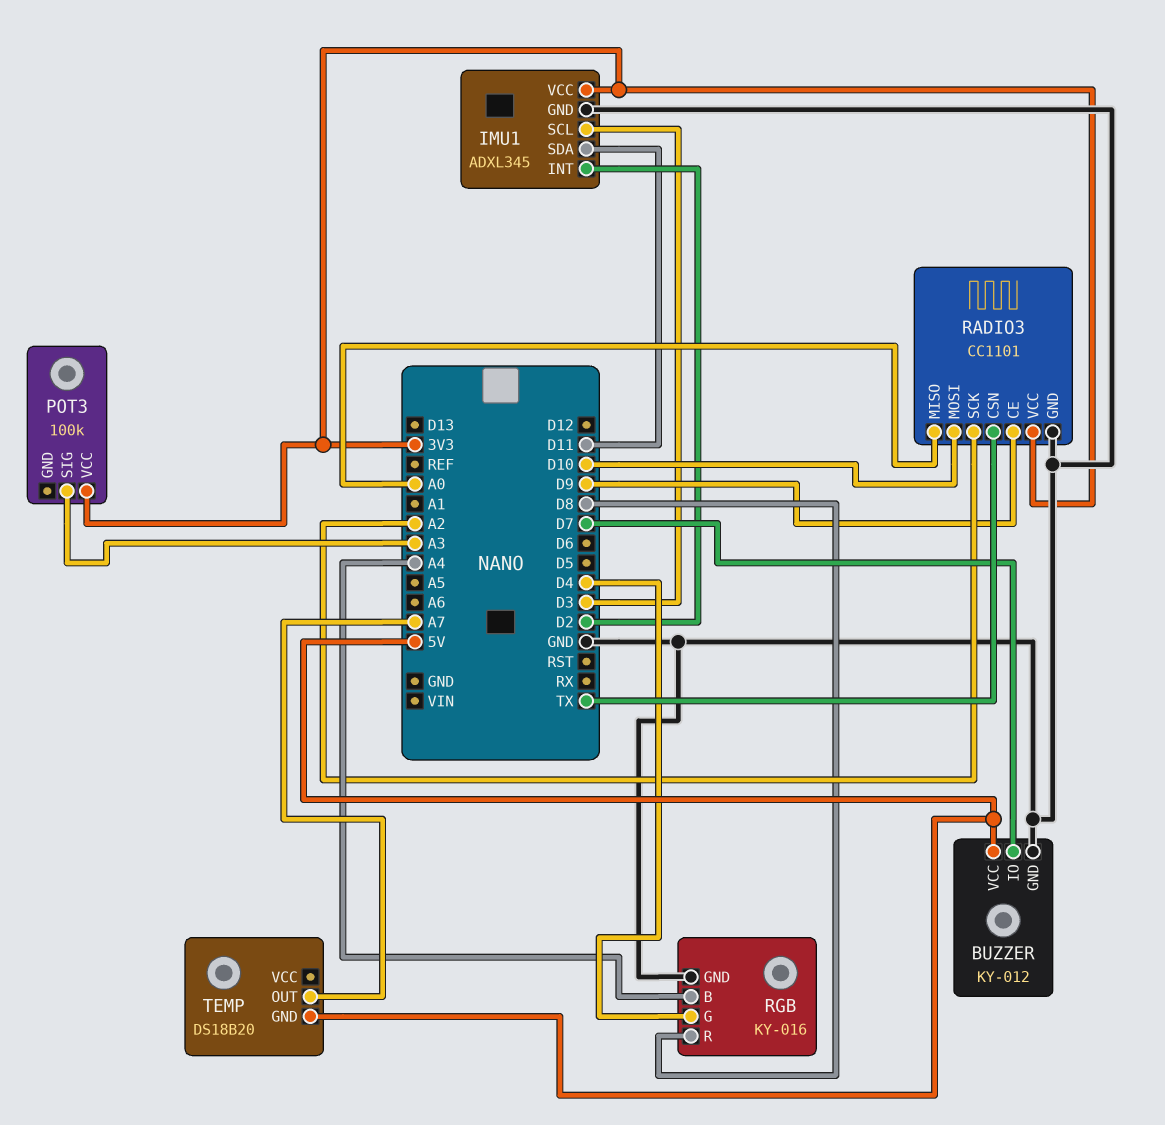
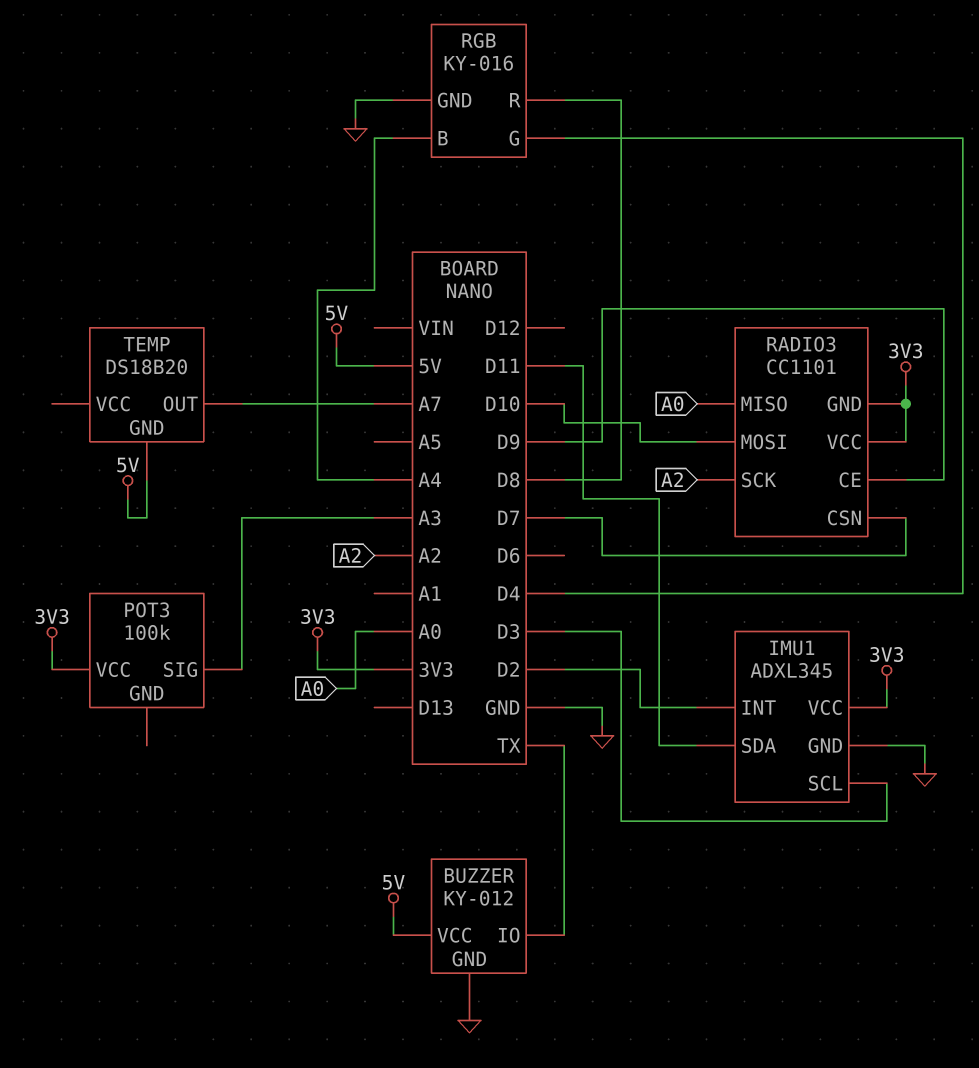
BUZZER pin IO: D7 -> TX
RADIO3 pin CSN: TX -> D7
RADIO3 pin GND: GND -> 3V3

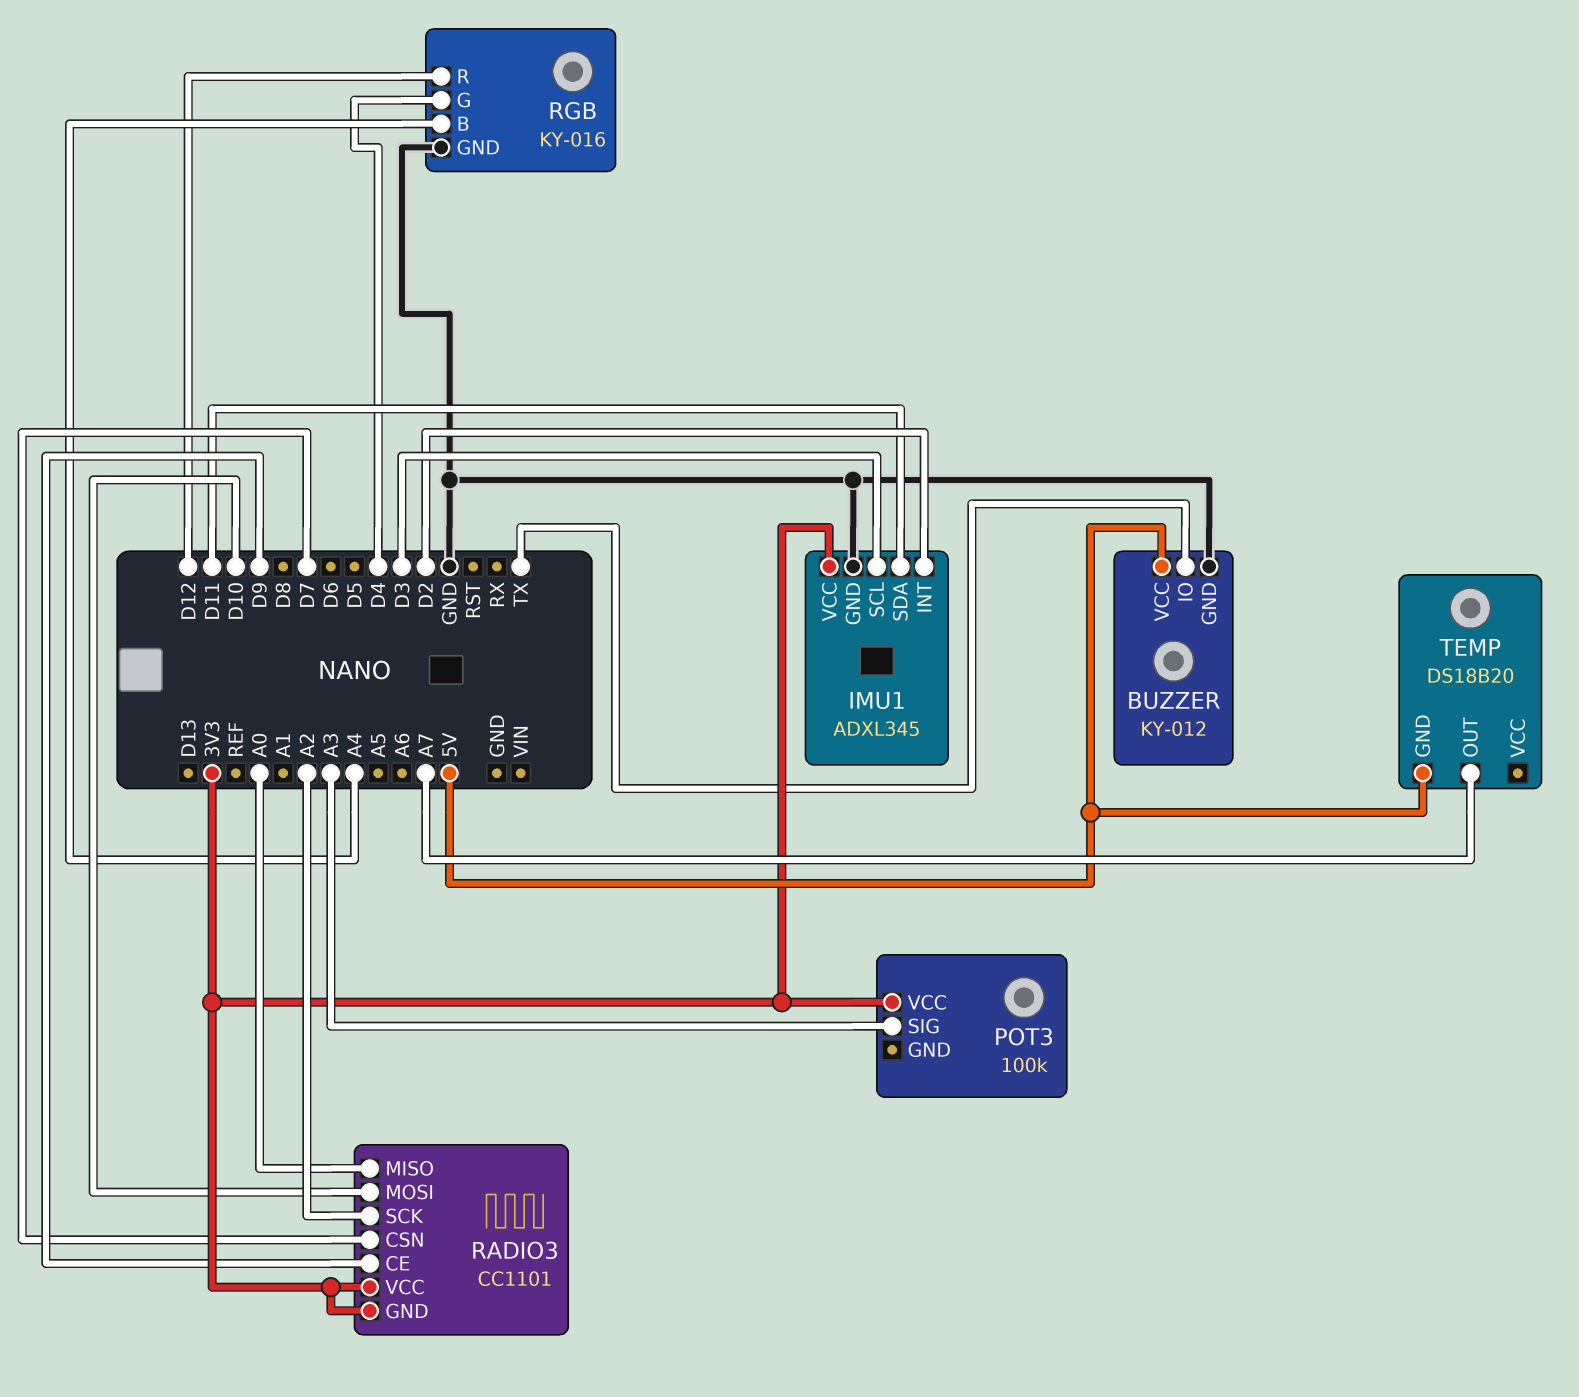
RGB pin R: D8 -> D12

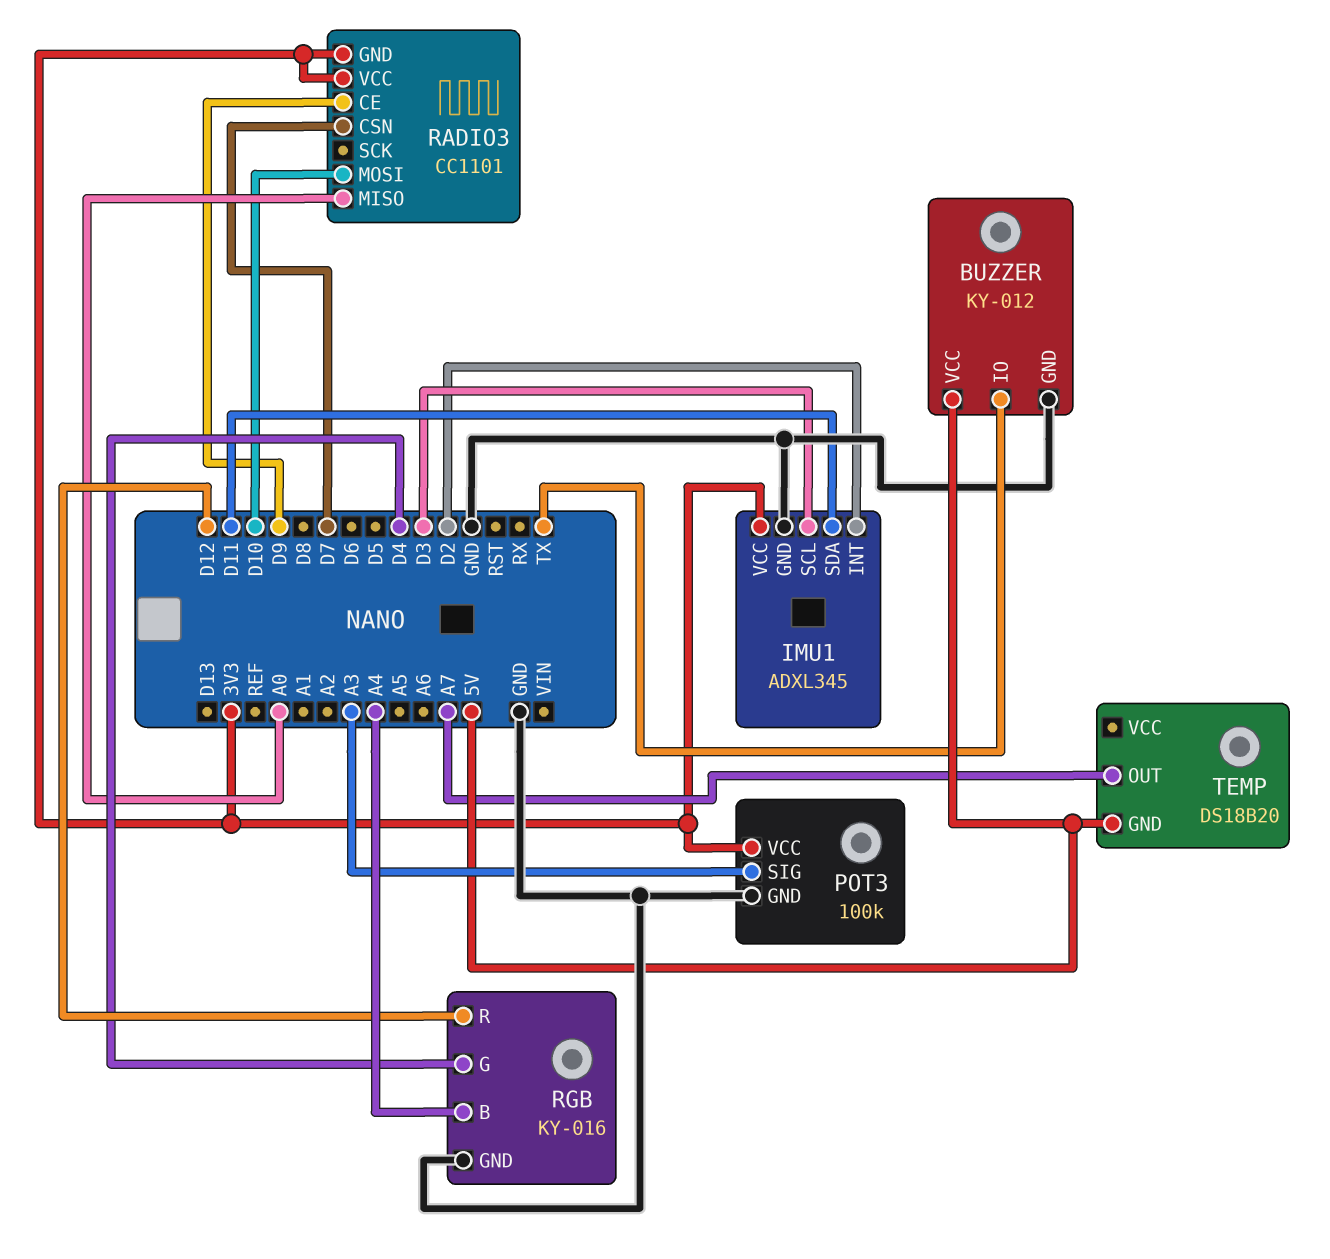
POT3 pin GND: none -> GND
RADIO3 pin SCK: A2 -> none

